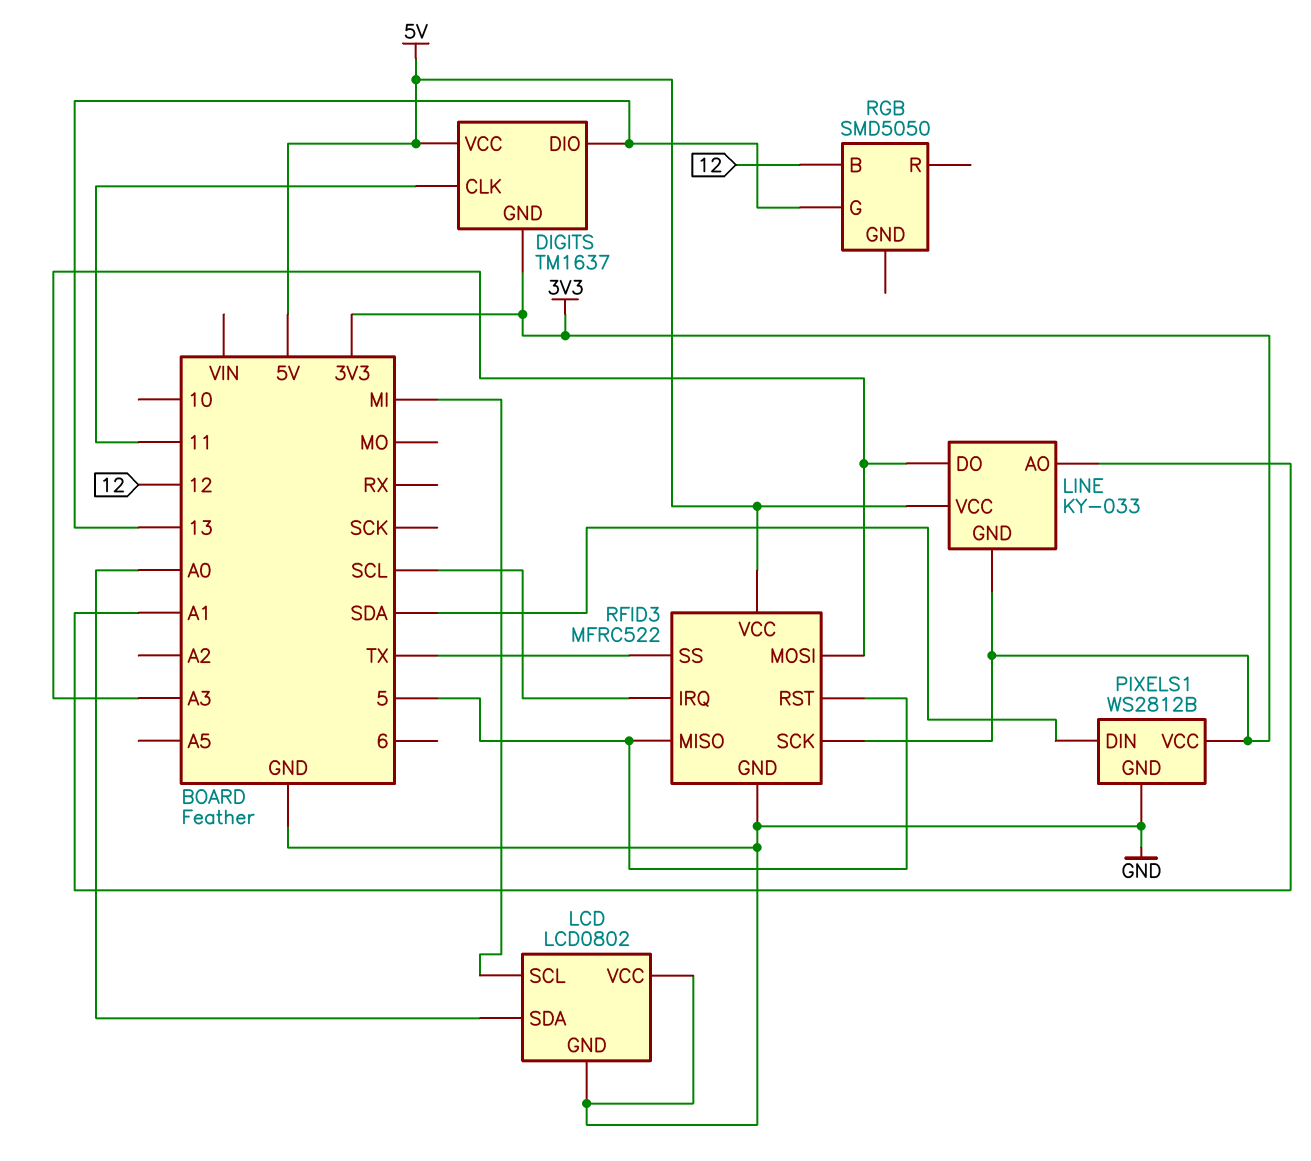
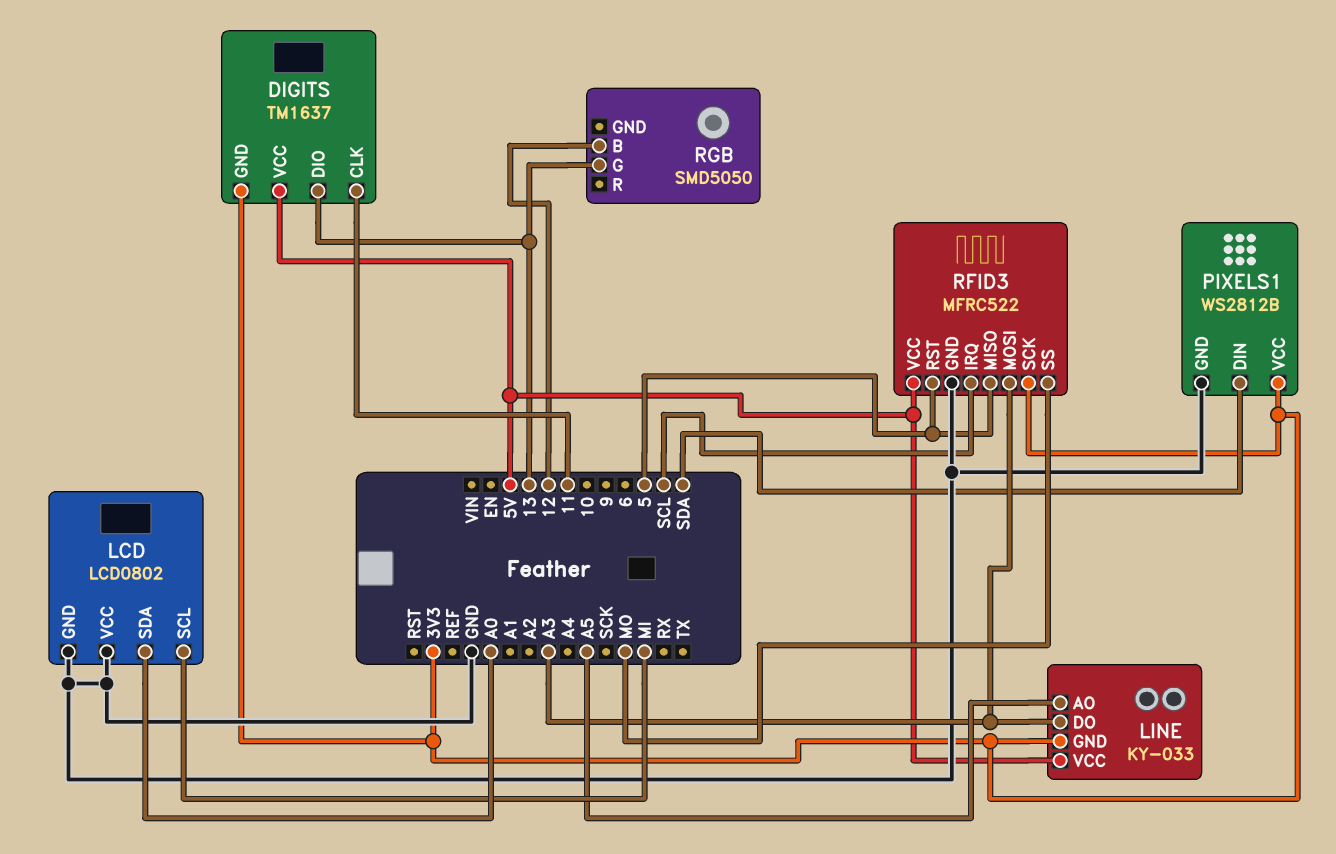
LINE pin AO: A1 -> A5
RFID3 pin SS: TX -> MO

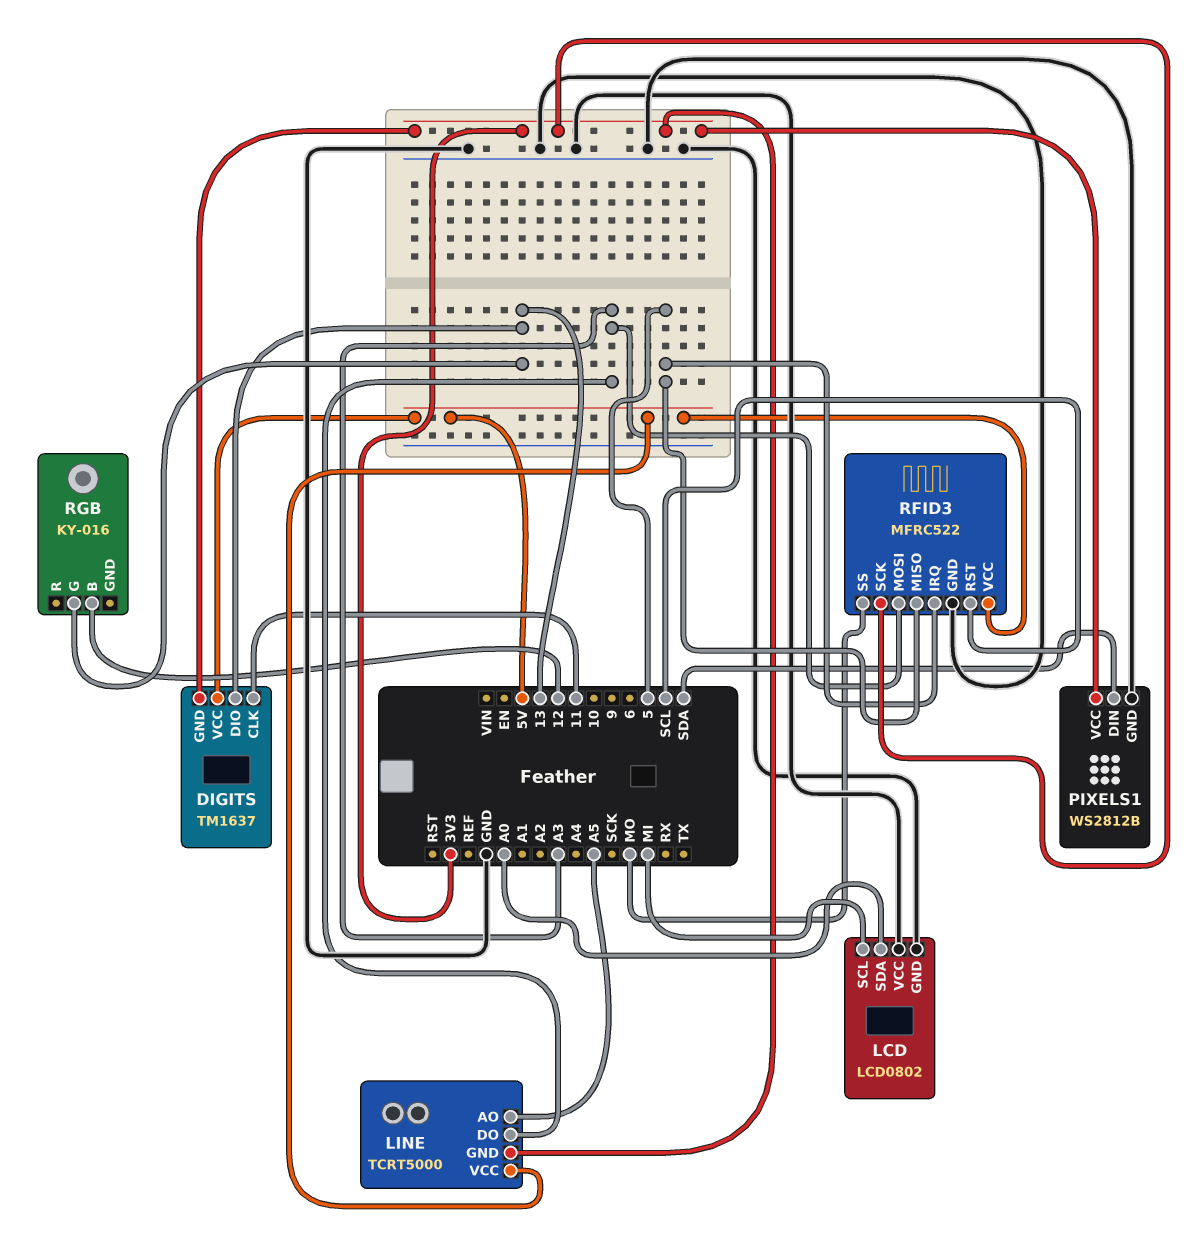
LINE: KY-033 -> TCRT5000
RFID3 pin IRQ: SCL -> 5
RFID3 pin RST: 5 -> SCL
RGB: SMD5050 -> KY-016

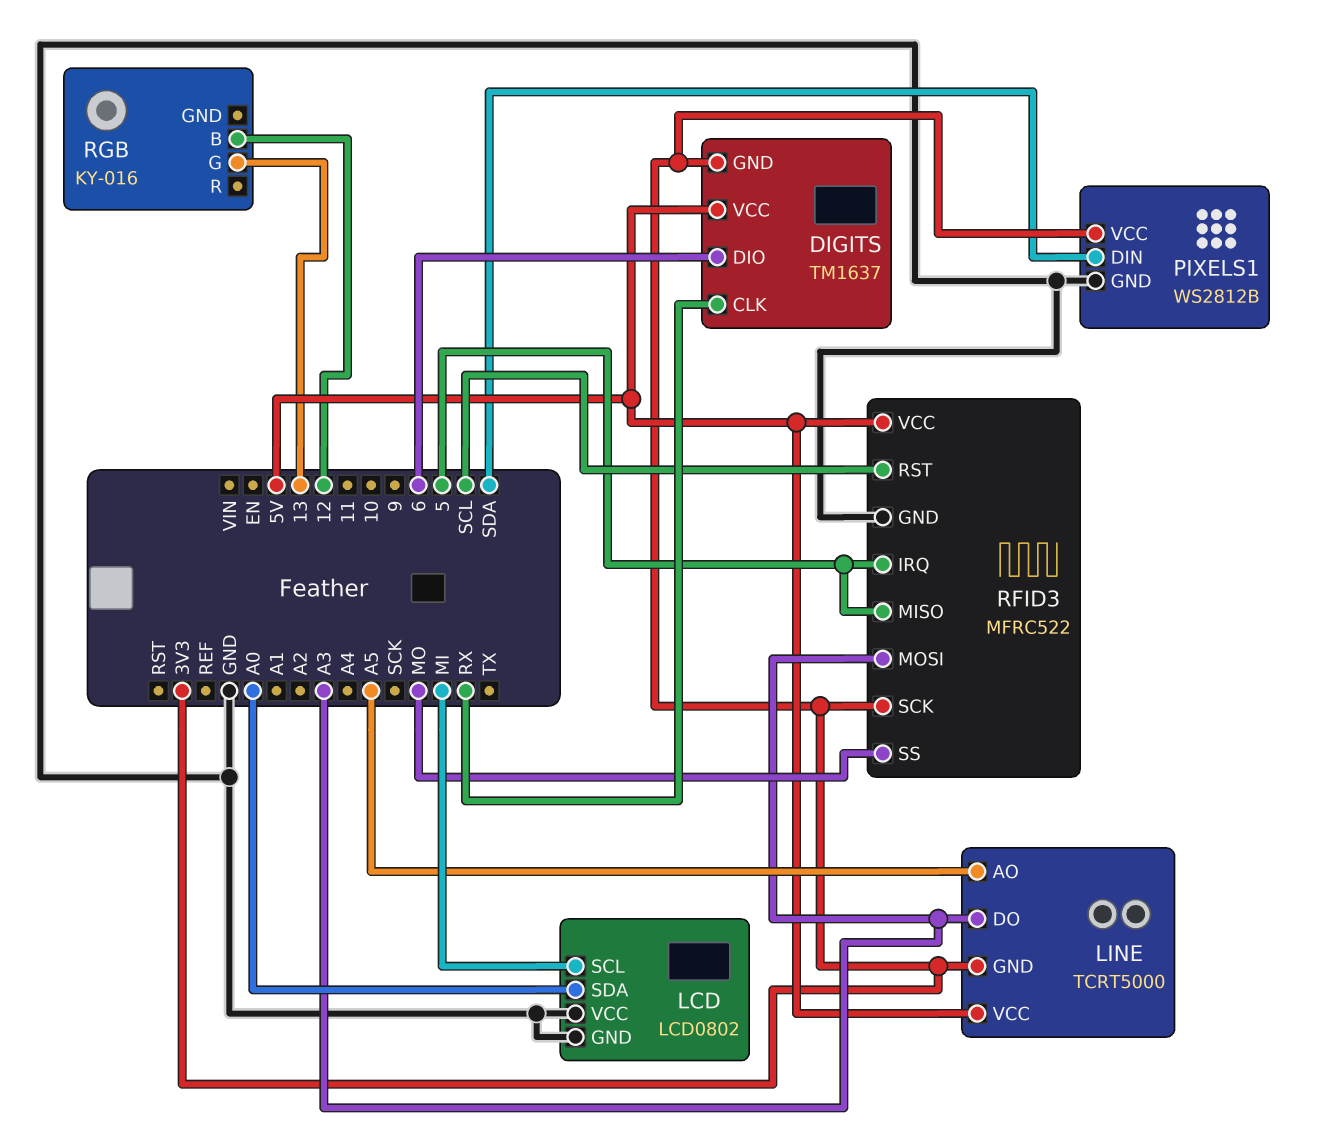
DIGITS pin CLK: 11 -> RX
DIGITS pin DIO: 13 -> 6

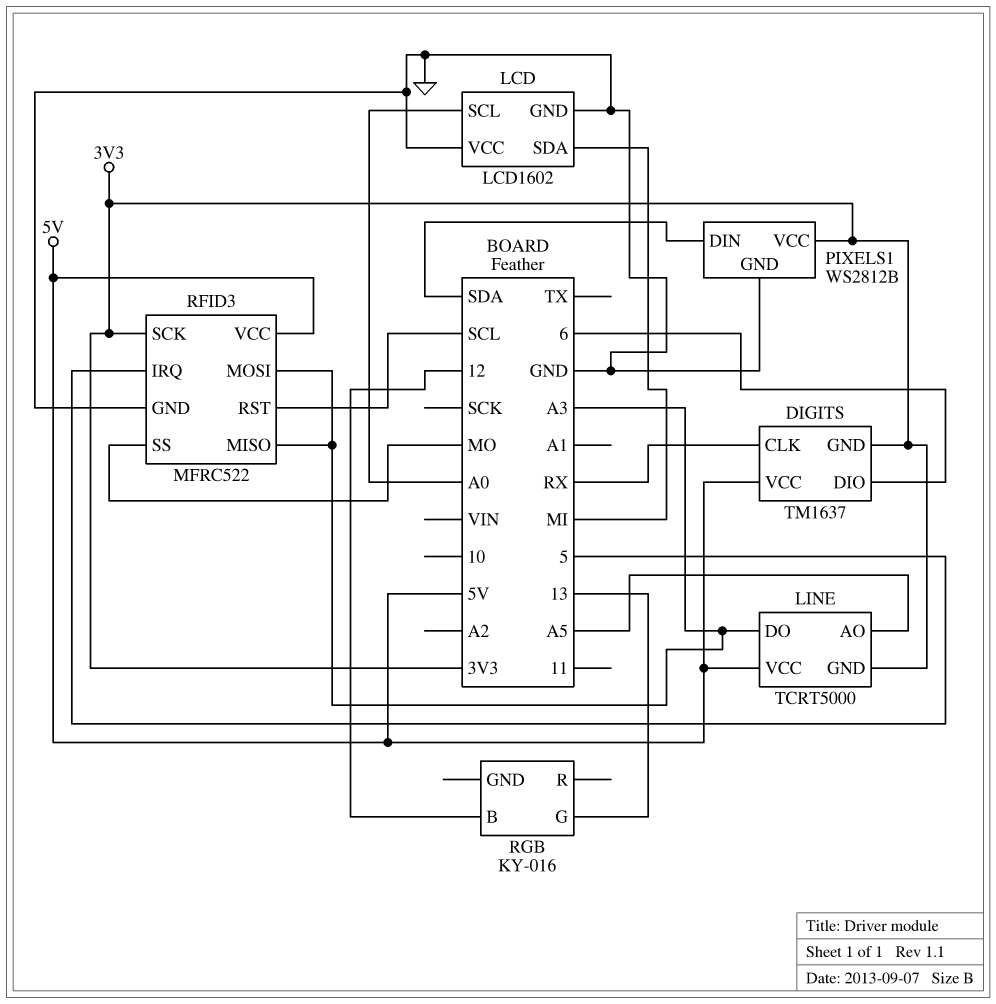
LCD: LCD0802 -> LCD1602
LCD pin SCL: MI -> A0
LCD pin SDA: A0 -> MI
RFID3 pin MISO: 5 -> A3

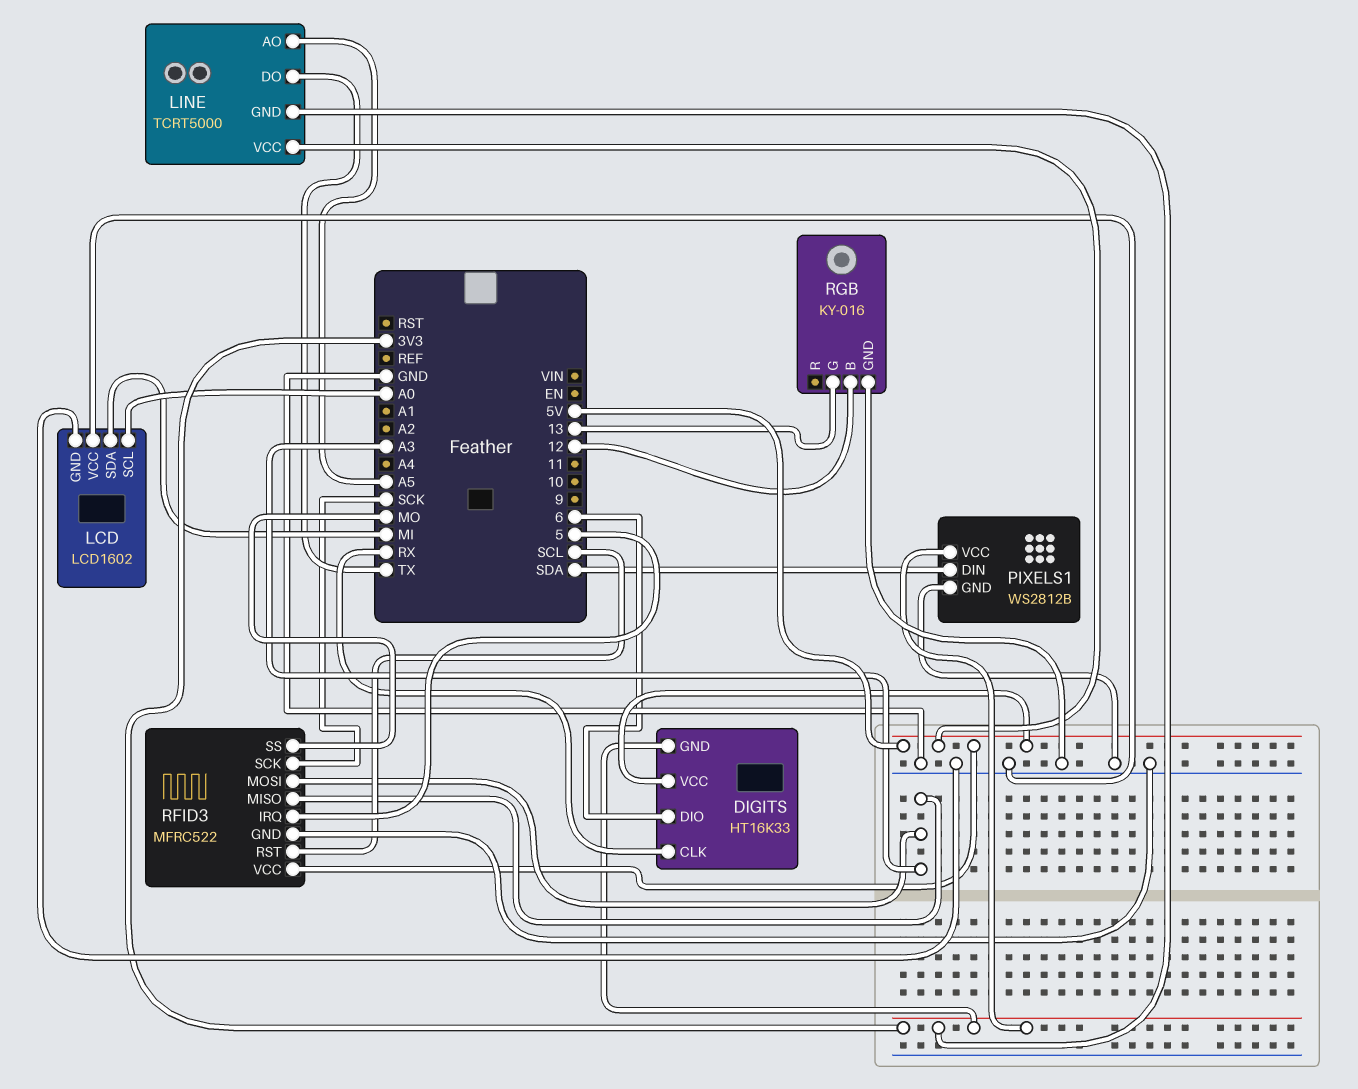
DIGITS: TM1637 -> HT16K33
LINE pin DO: A3 -> TX
RFID3 pin SCK: 3V3 -> SCK
RGB pin GND: none -> GND

